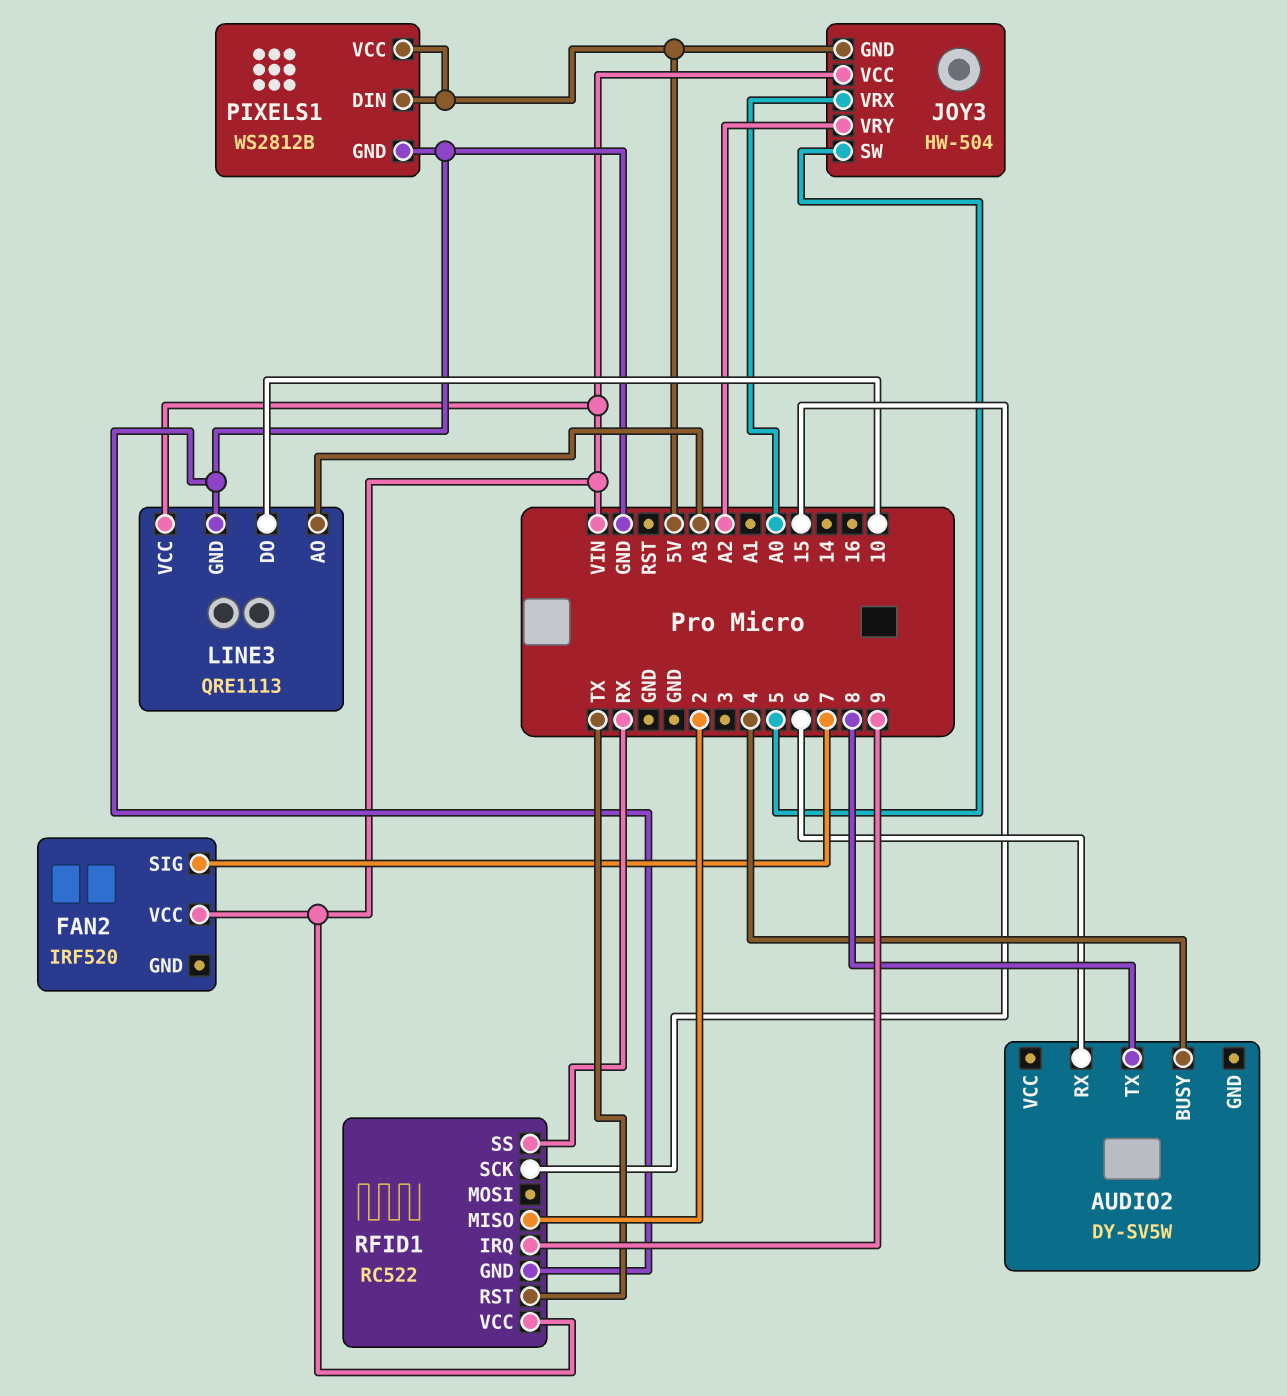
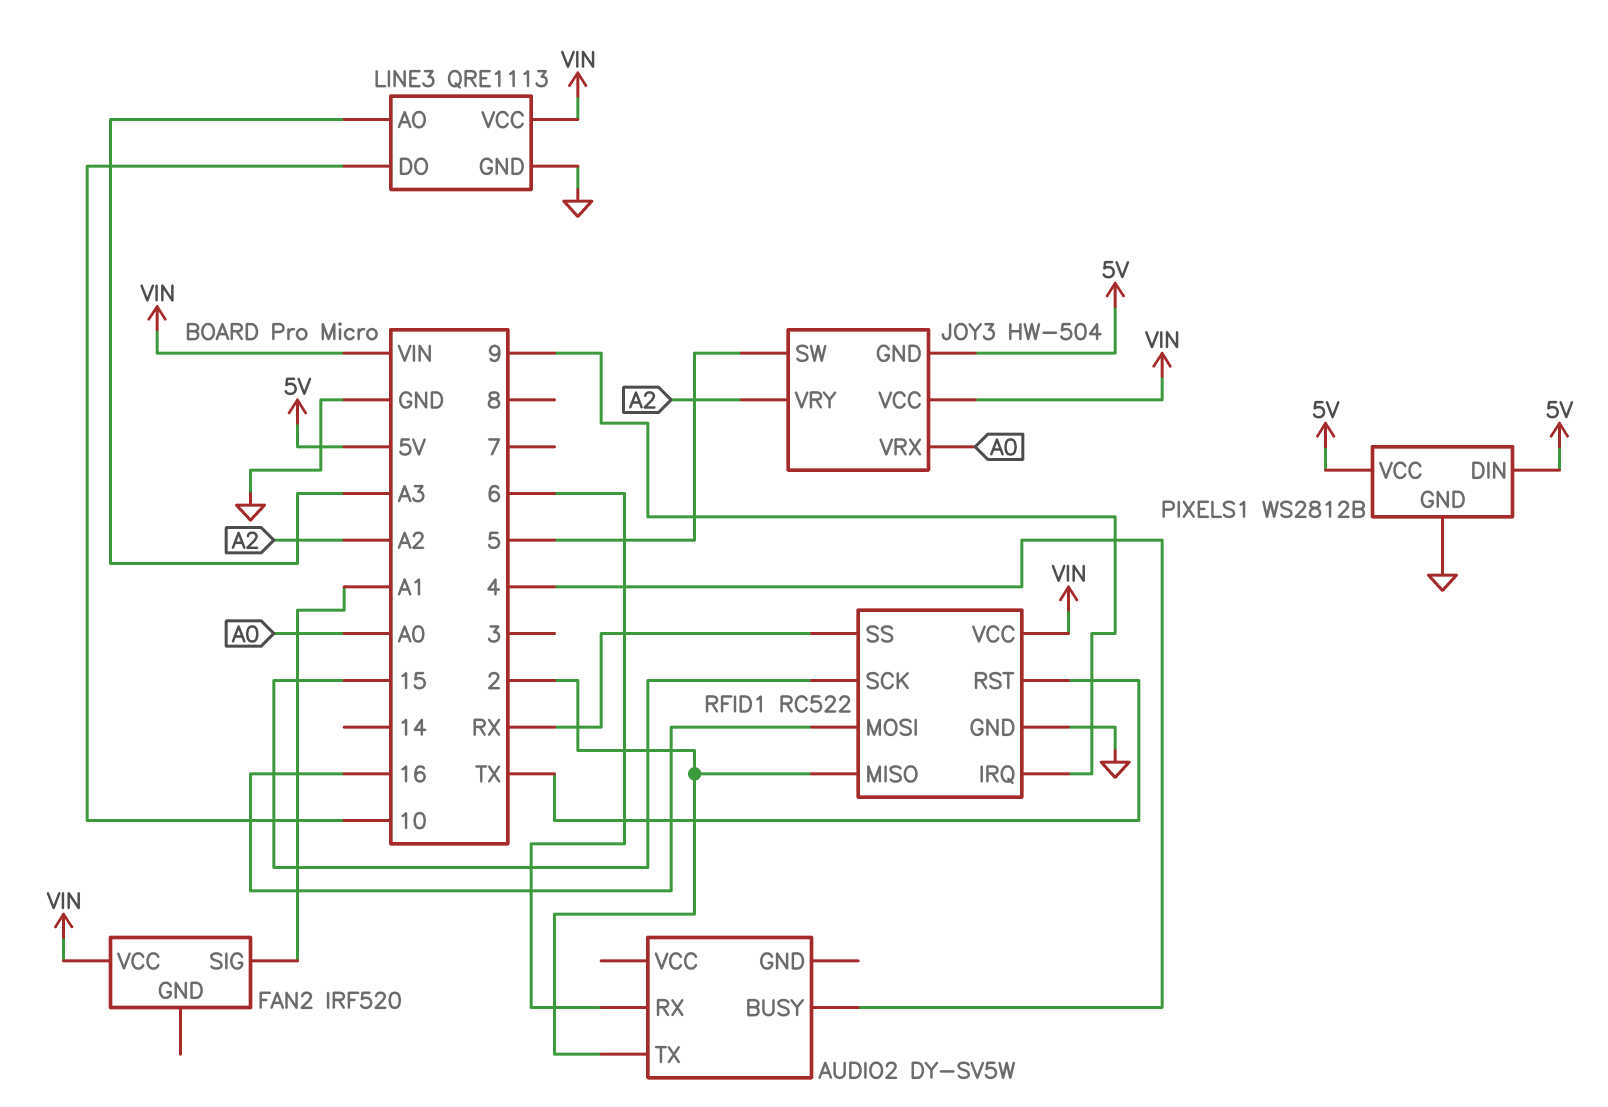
AUDIO2 pin TX: 8 -> 2
FAN2 pin SIG: 7 -> A1
RFID1 pin MOSI: none -> 16

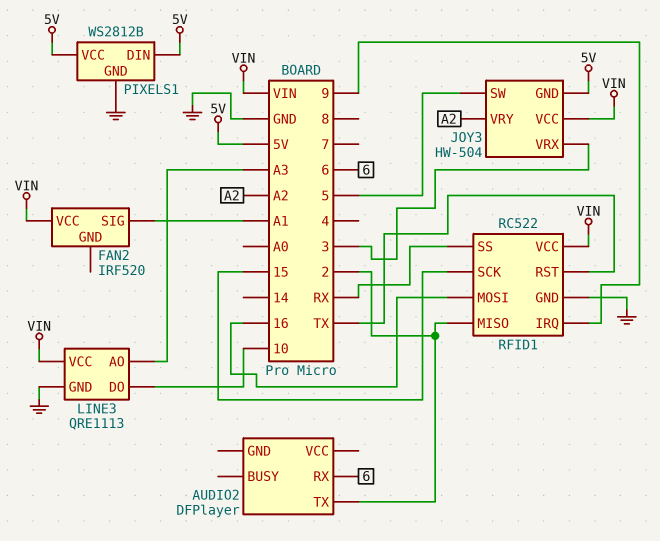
AUDIO2: DY-SV5W -> DFPlayer
AUDIO2 pin BUSY: 4 -> none
JOY3 pin VRX: A0 -> 3

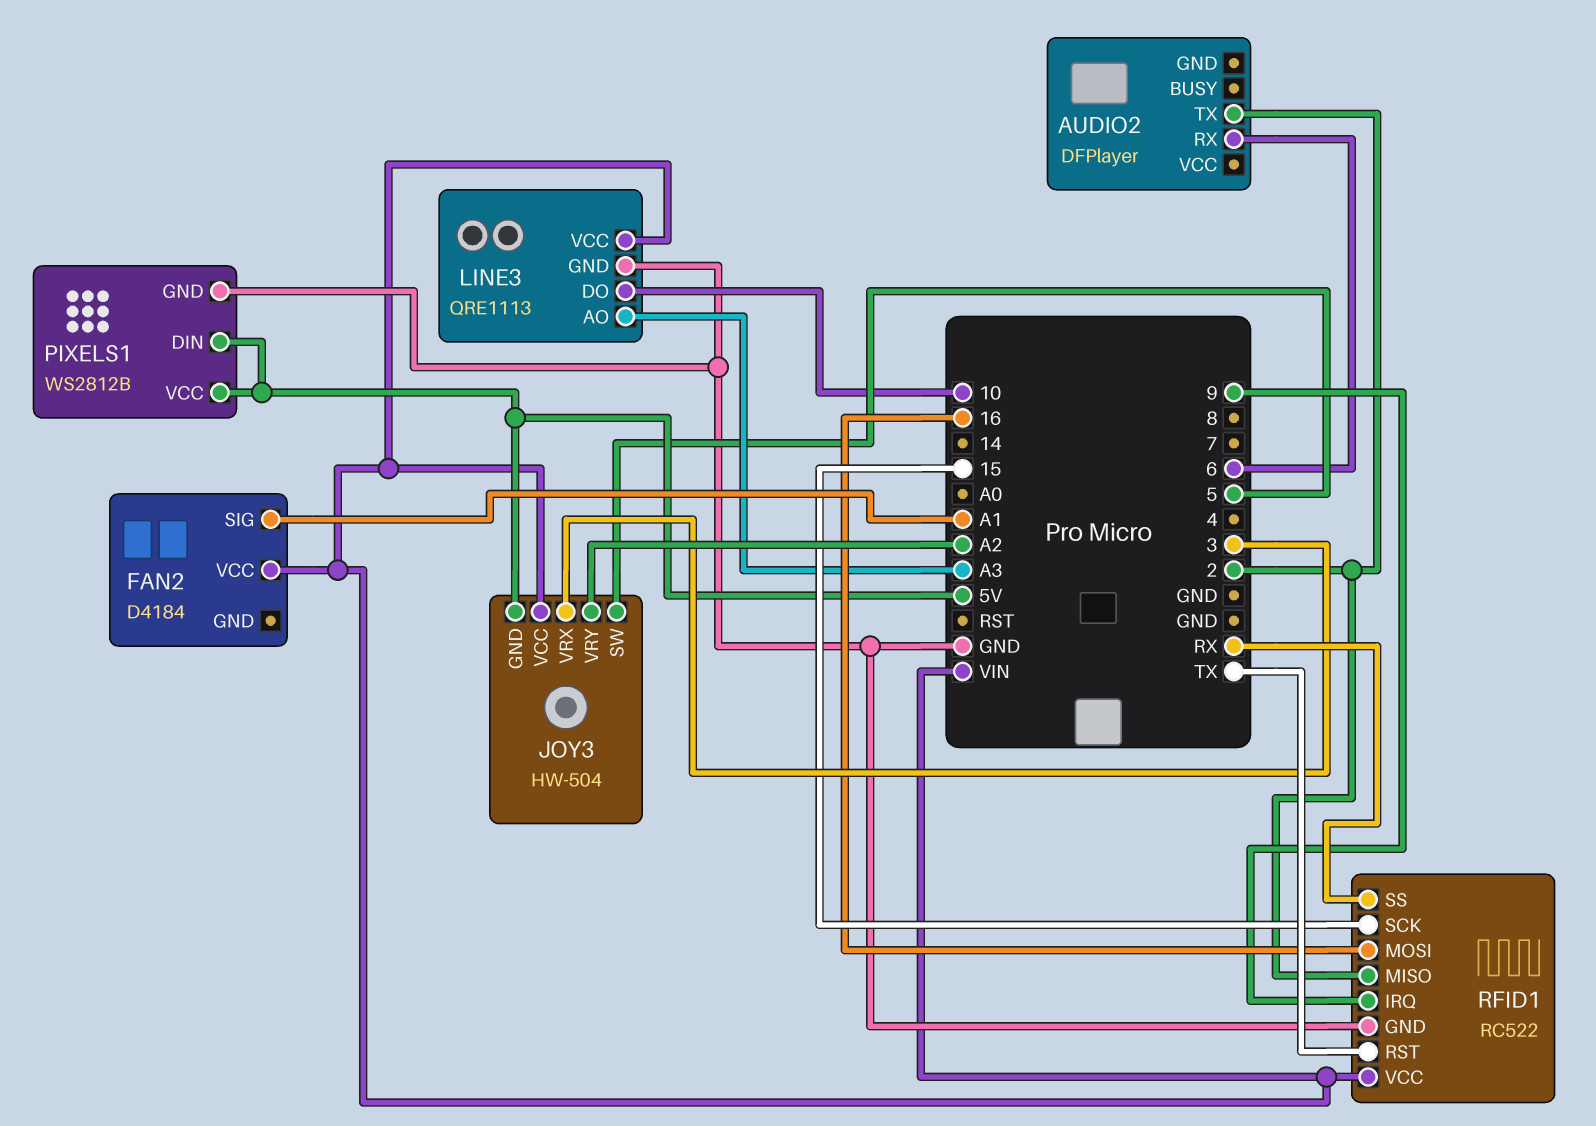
FAN2: IRF520 -> D4184

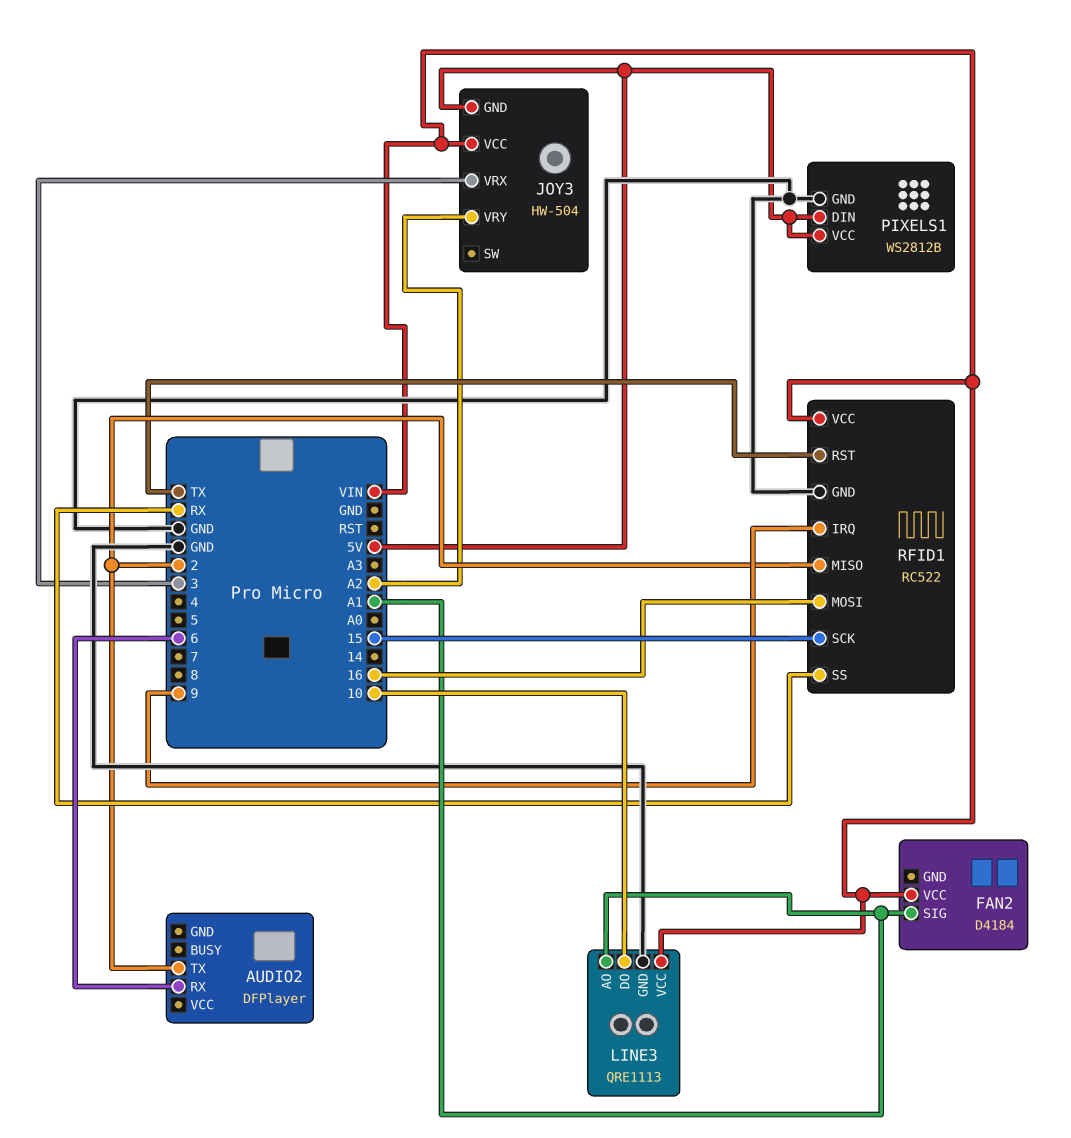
JOY3 pin SW: 5 -> none
LINE3 pin AO: A3 -> A1

